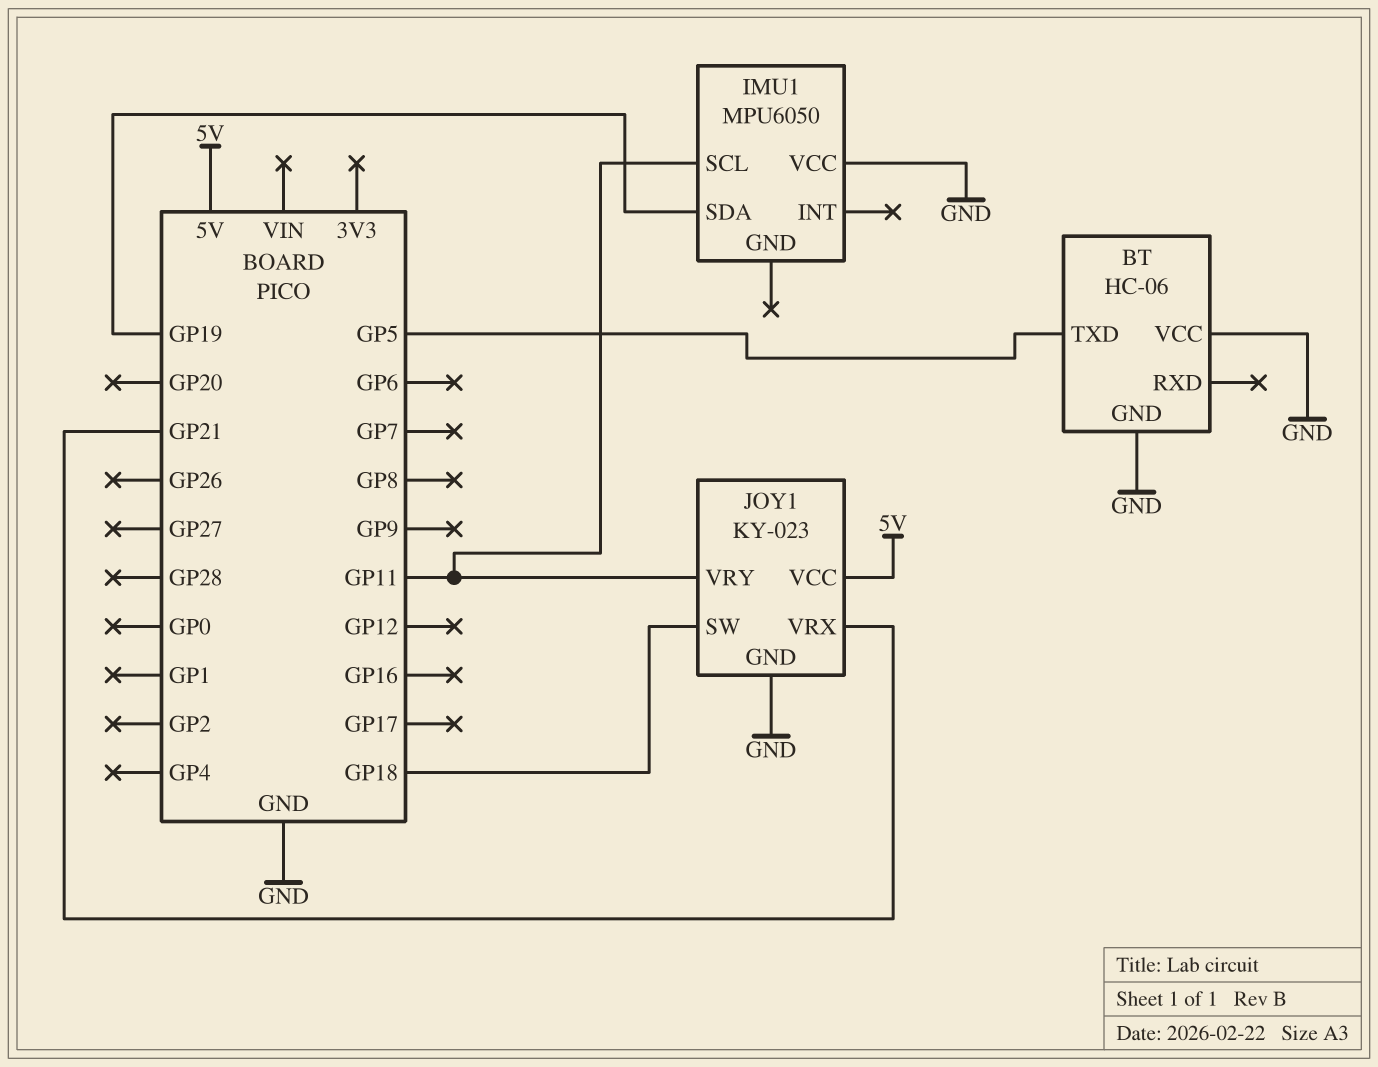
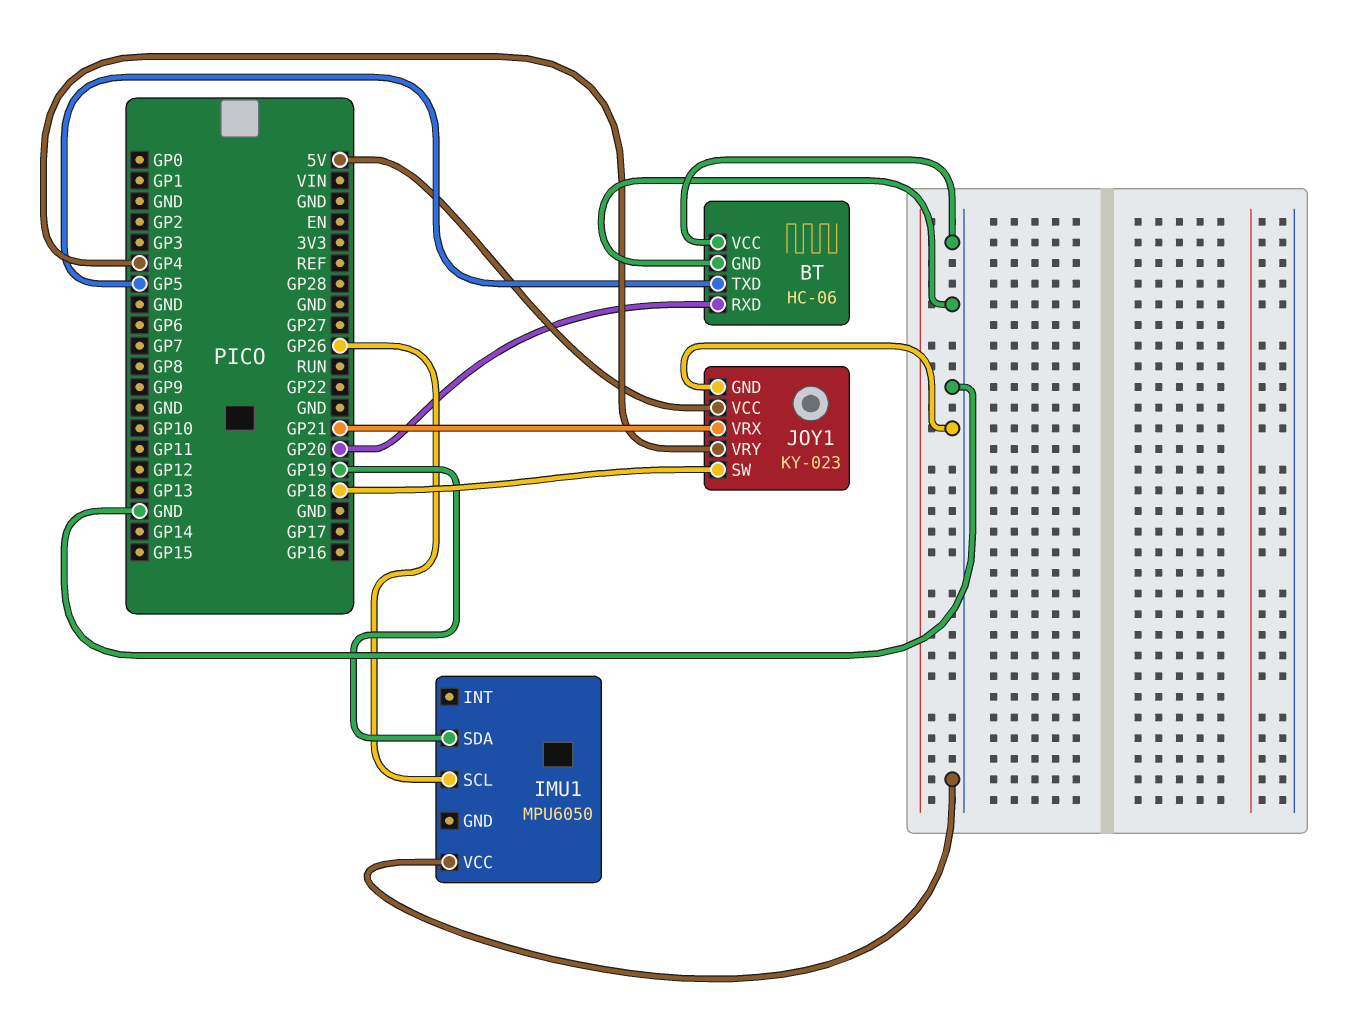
BT pin RXD: none -> GP20
IMU1 pin SCL: GP11 -> GP26
JOY1 pin VRY: GP11 -> GP4

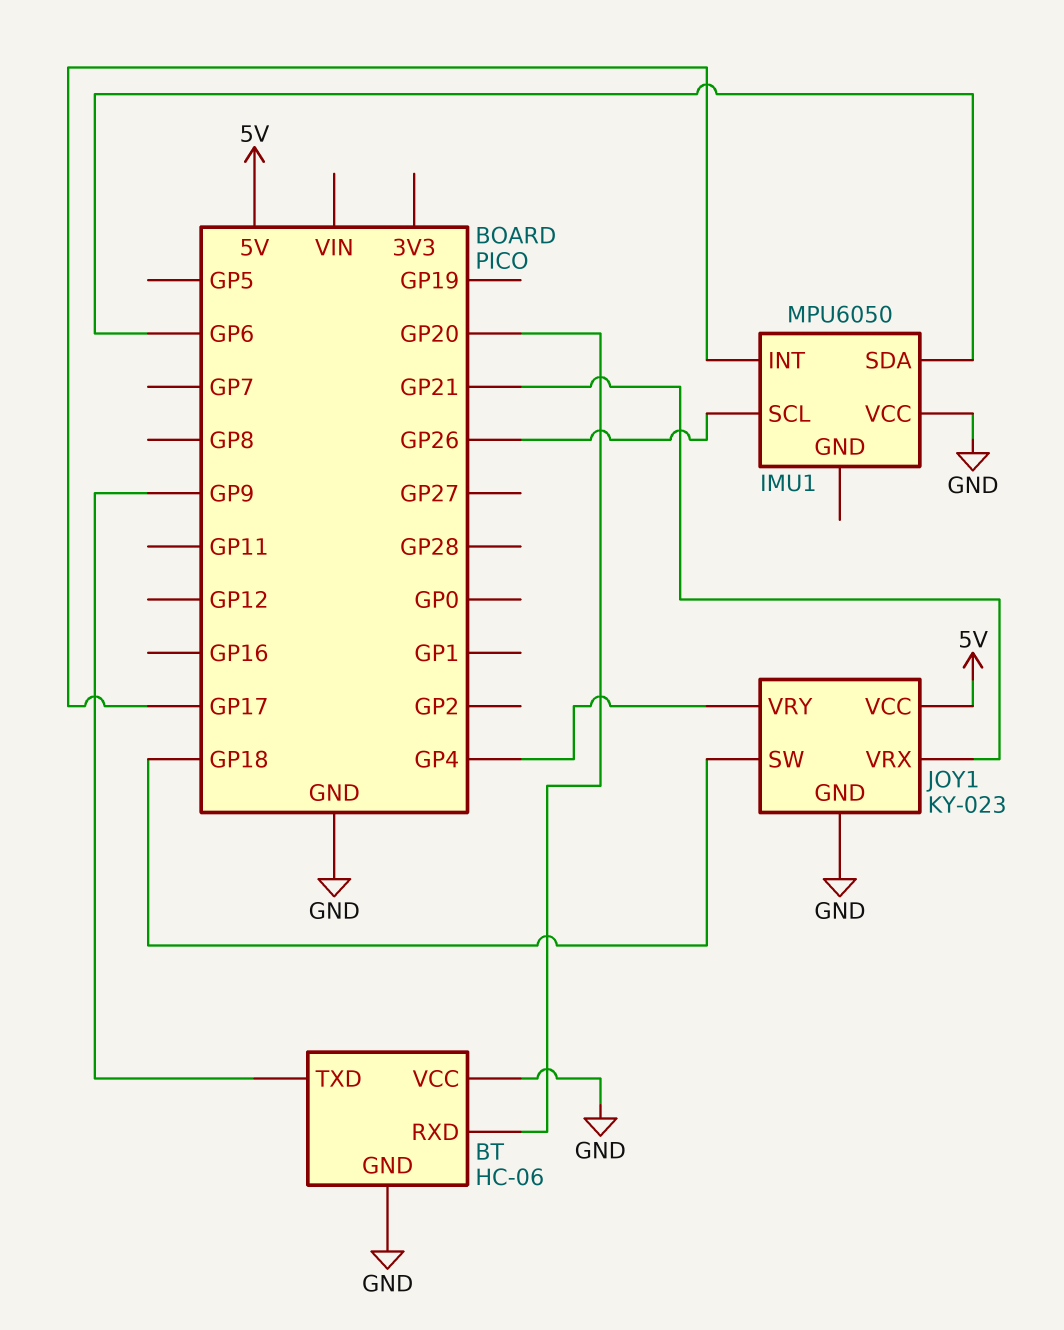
BT pin TXD: GP5 -> GP9
IMU1 pin INT: none -> GP17
IMU1 pin SDA: GP19 -> GP6

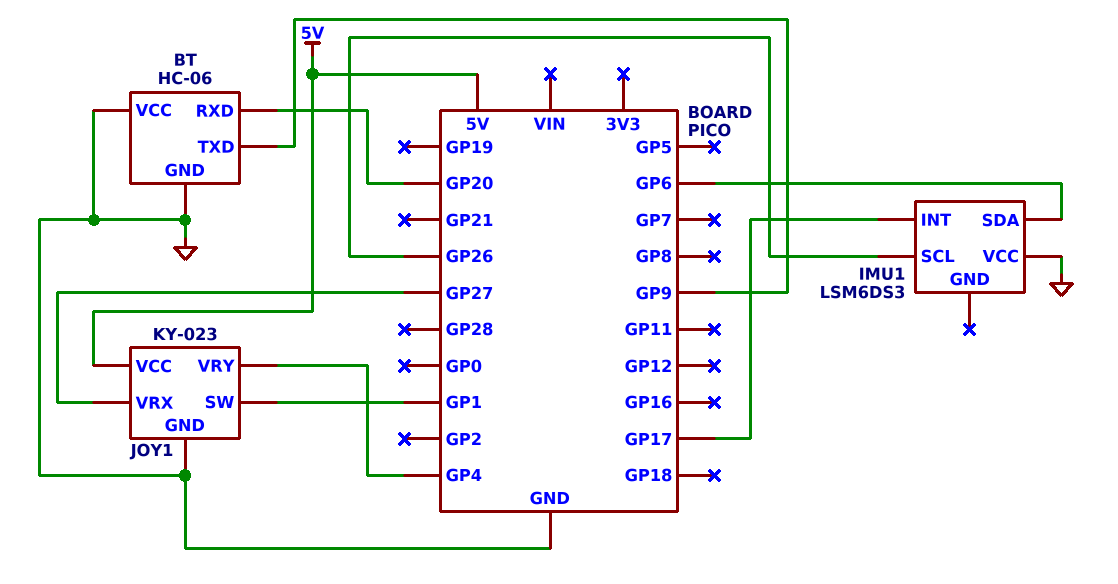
IMU1: MPU6050 -> LSM6DS3
JOY1 pin SW: GP18 -> GP1
JOY1 pin VRX: GP21 -> GP27

